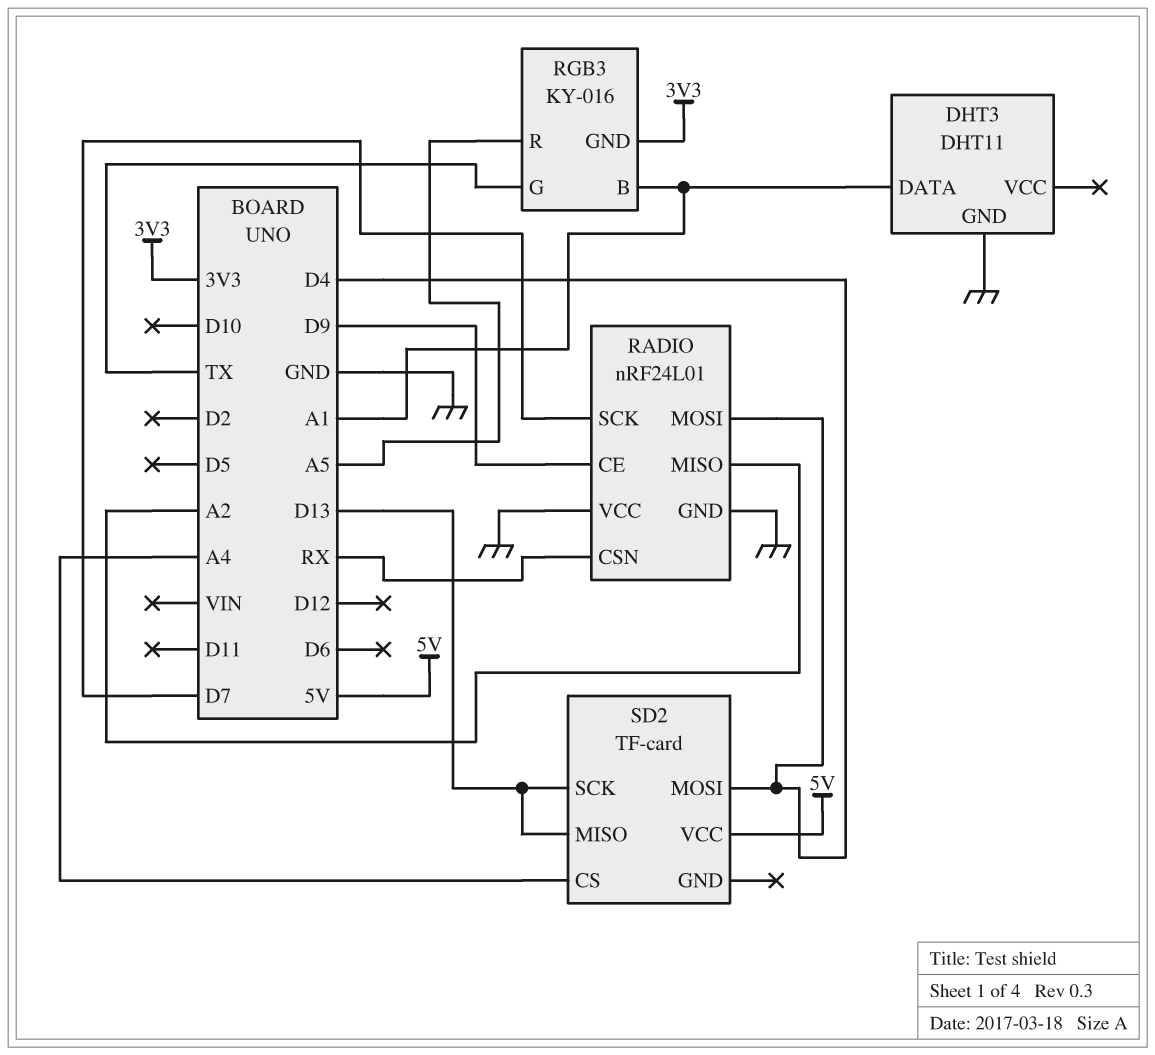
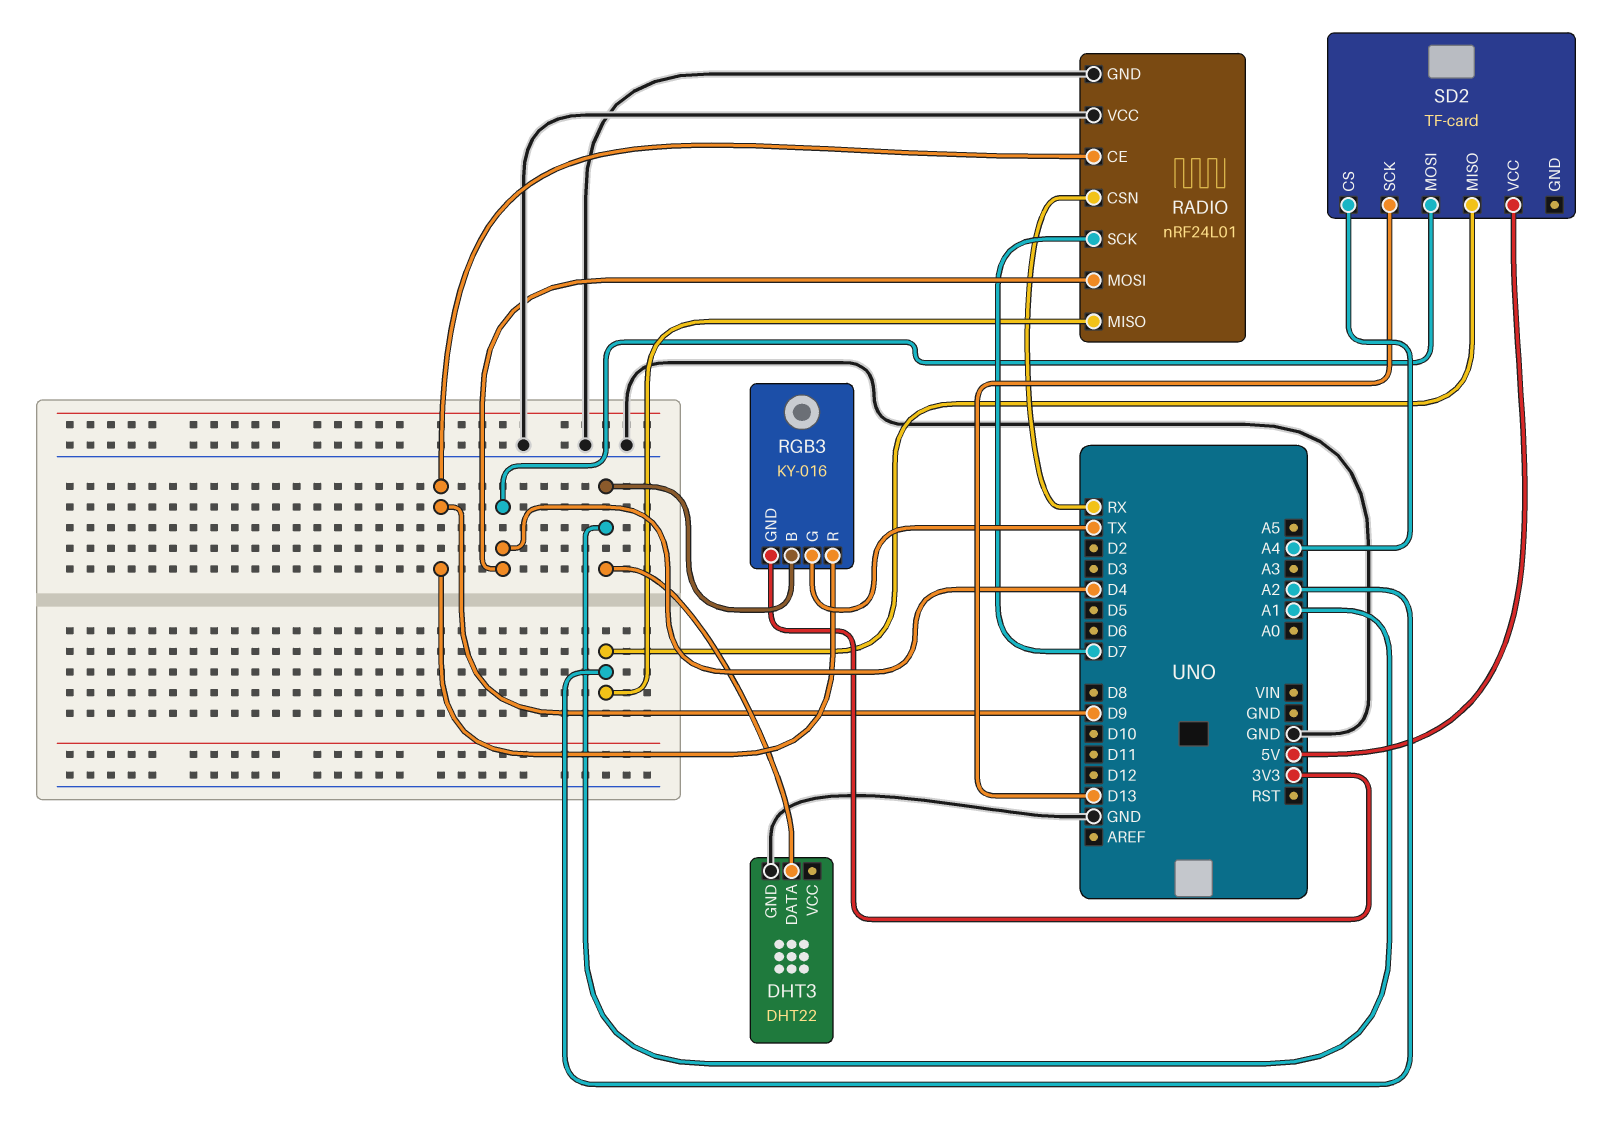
DHT3: DHT11 -> DHT22
RGB3 pin R: A5 -> D9
SD2 pin MISO: D13 -> A2

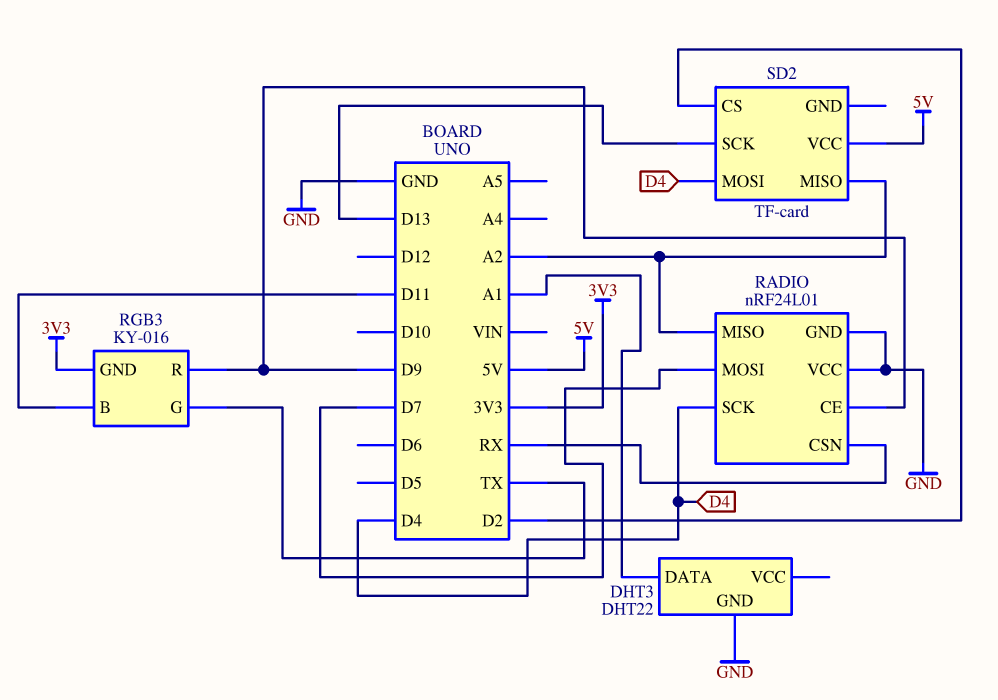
RADIO pin MOSI: D4 -> D7
RADIO pin SCK: D7 -> D4
RGB3 pin B: A1 -> D11
SD2 pin CS: A4 -> D2

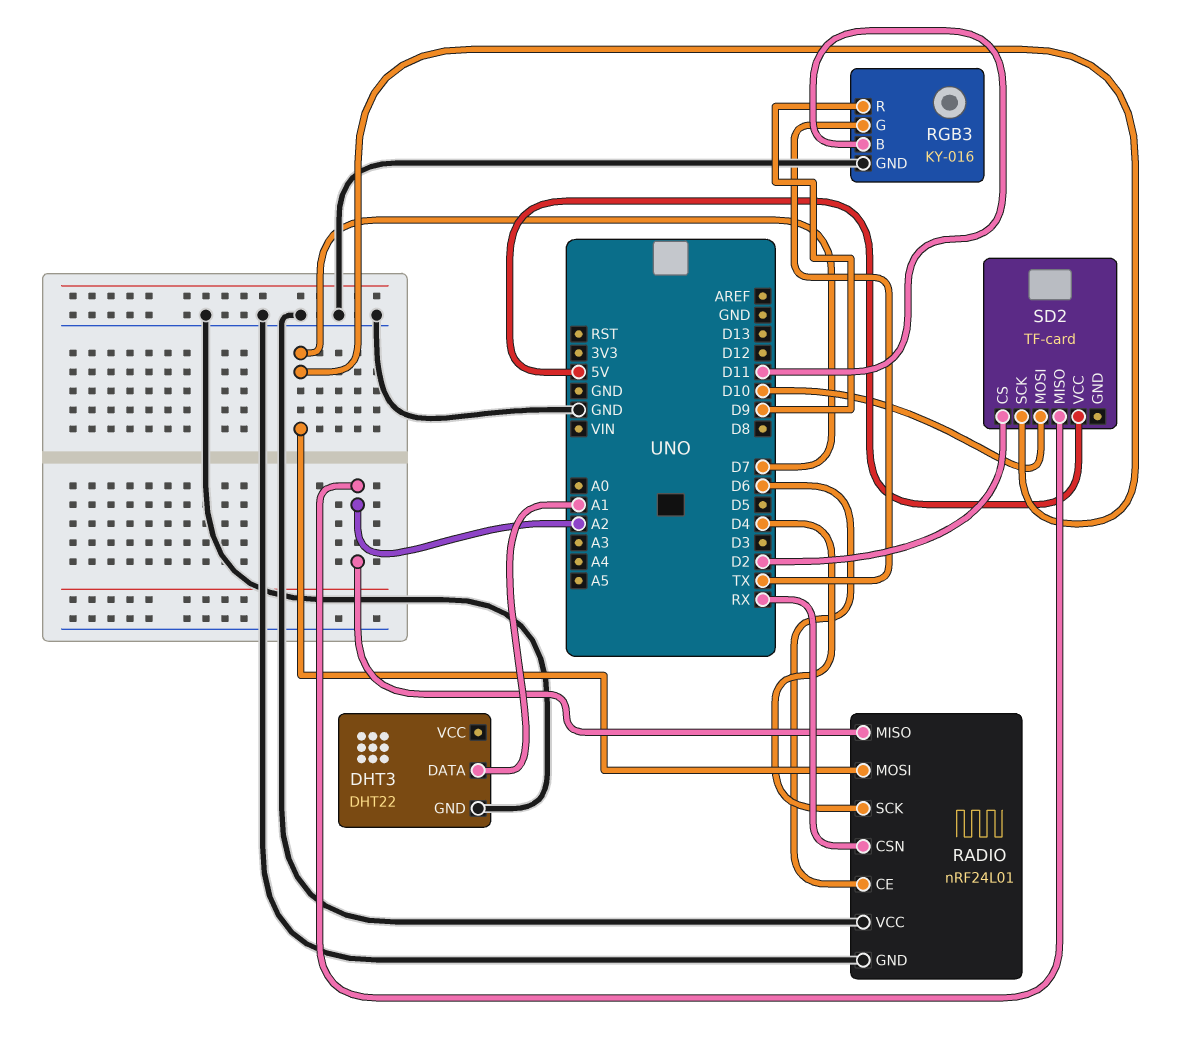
RADIO pin CE: D9 -> D6
RGB3 pin GND: 3V3 -> GND
SD2 pin MOSI: D4 -> D10
SD2 pin SCK: D13 -> D7

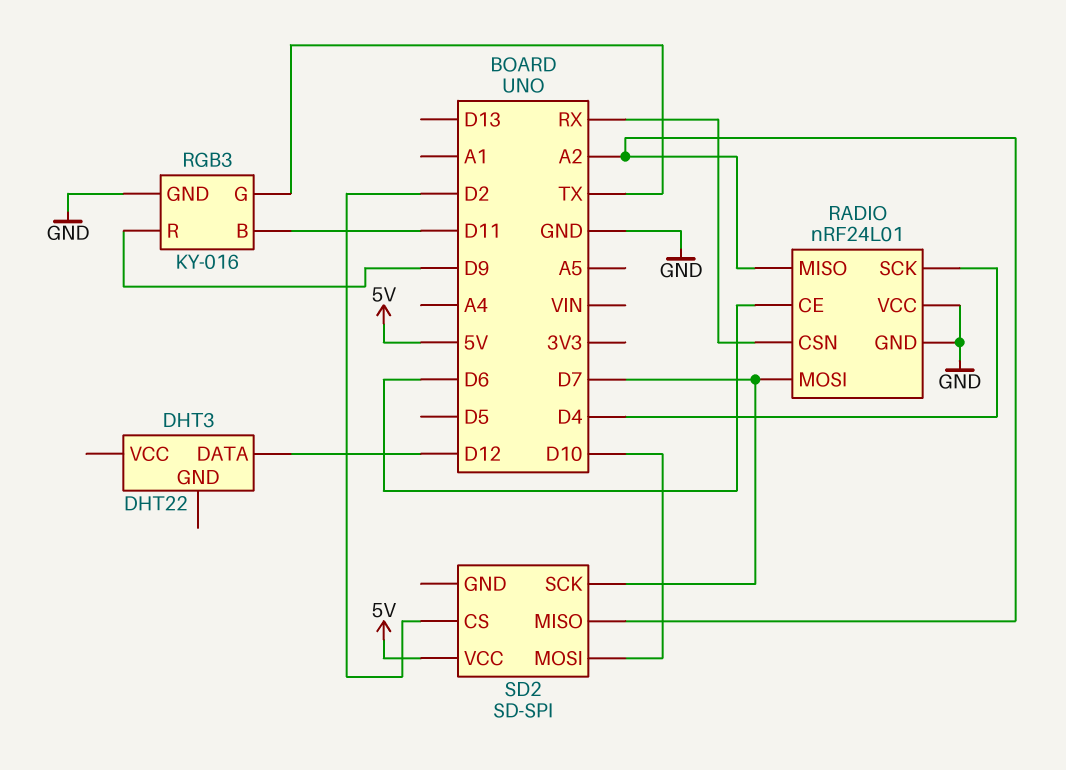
DHT3 pin DATA: A1 -> D12
DHT3 pin GND: GND -> none
SD2: TF-card -> SD-SPI

